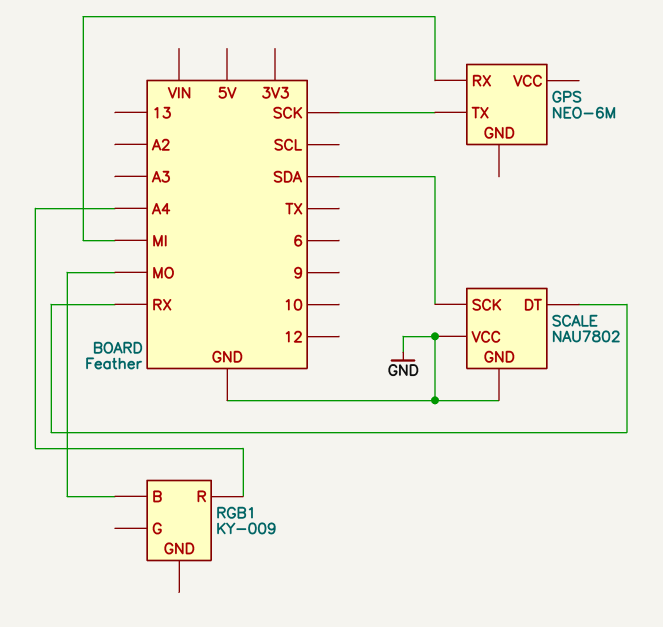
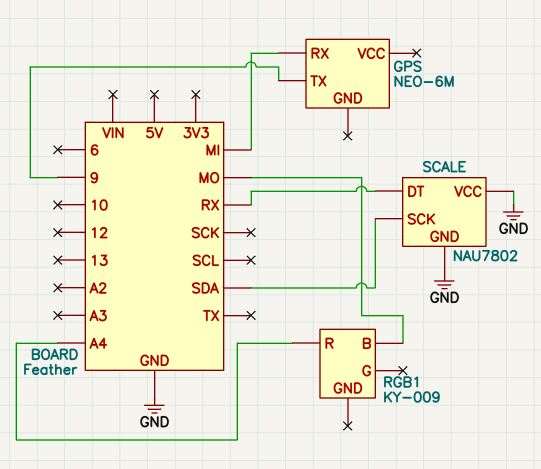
GPS pin TX: SCK -> 9

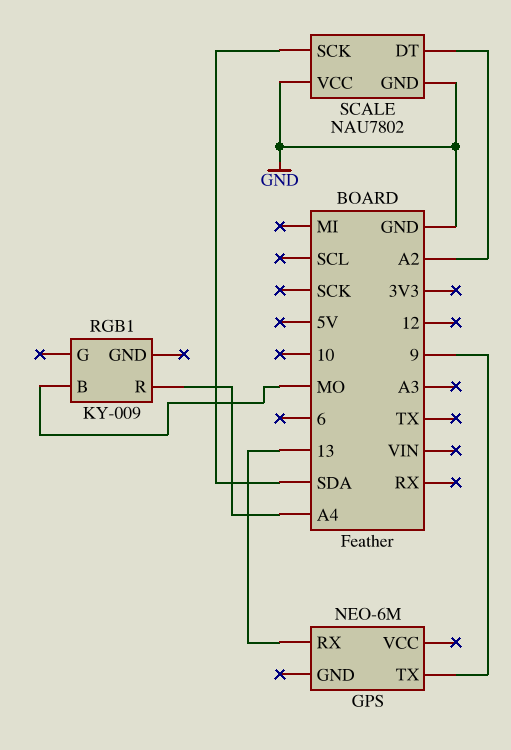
GPS pin RX: MI -> 13
SCALE pin DT: RX -> A2

